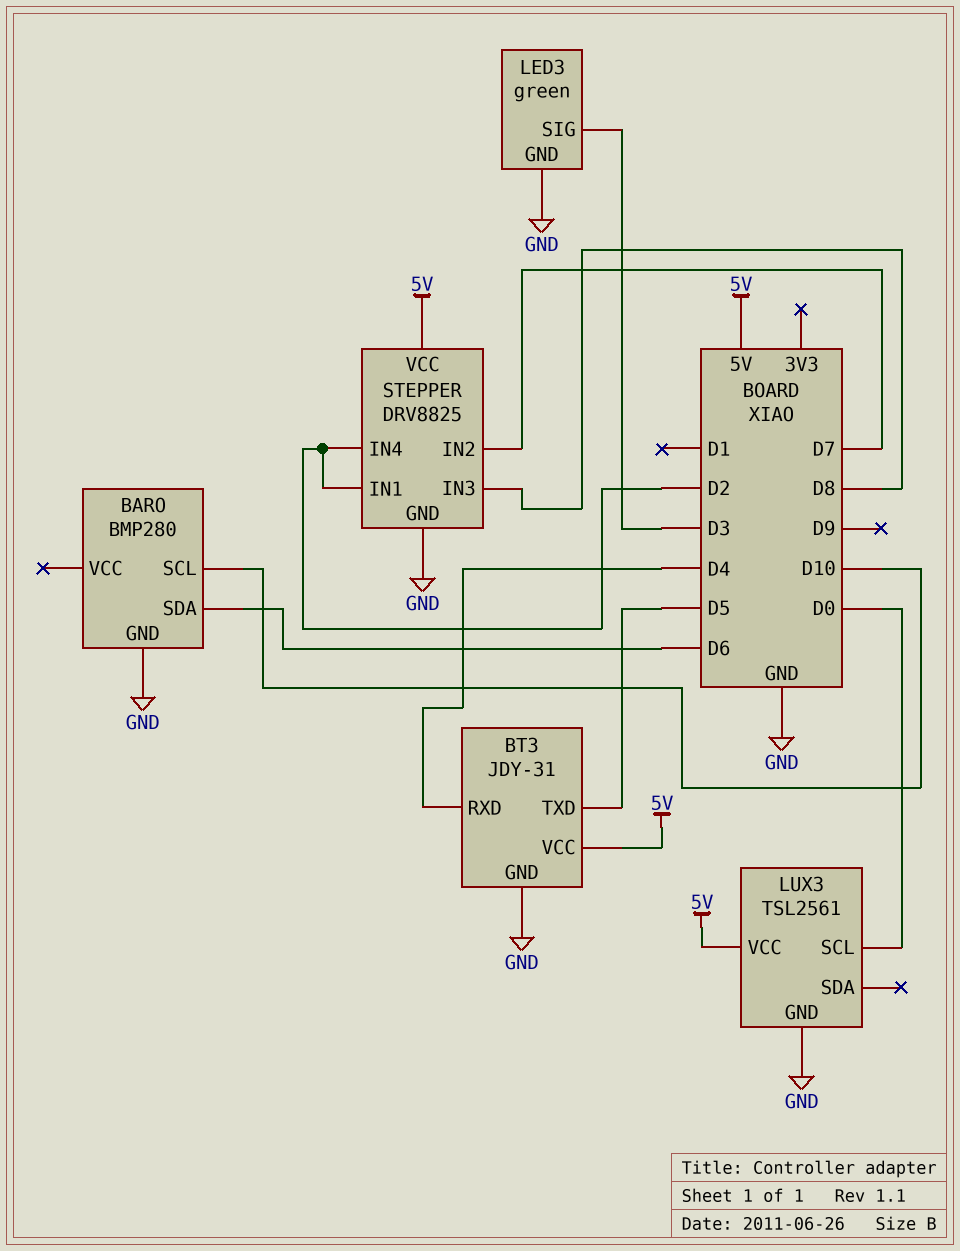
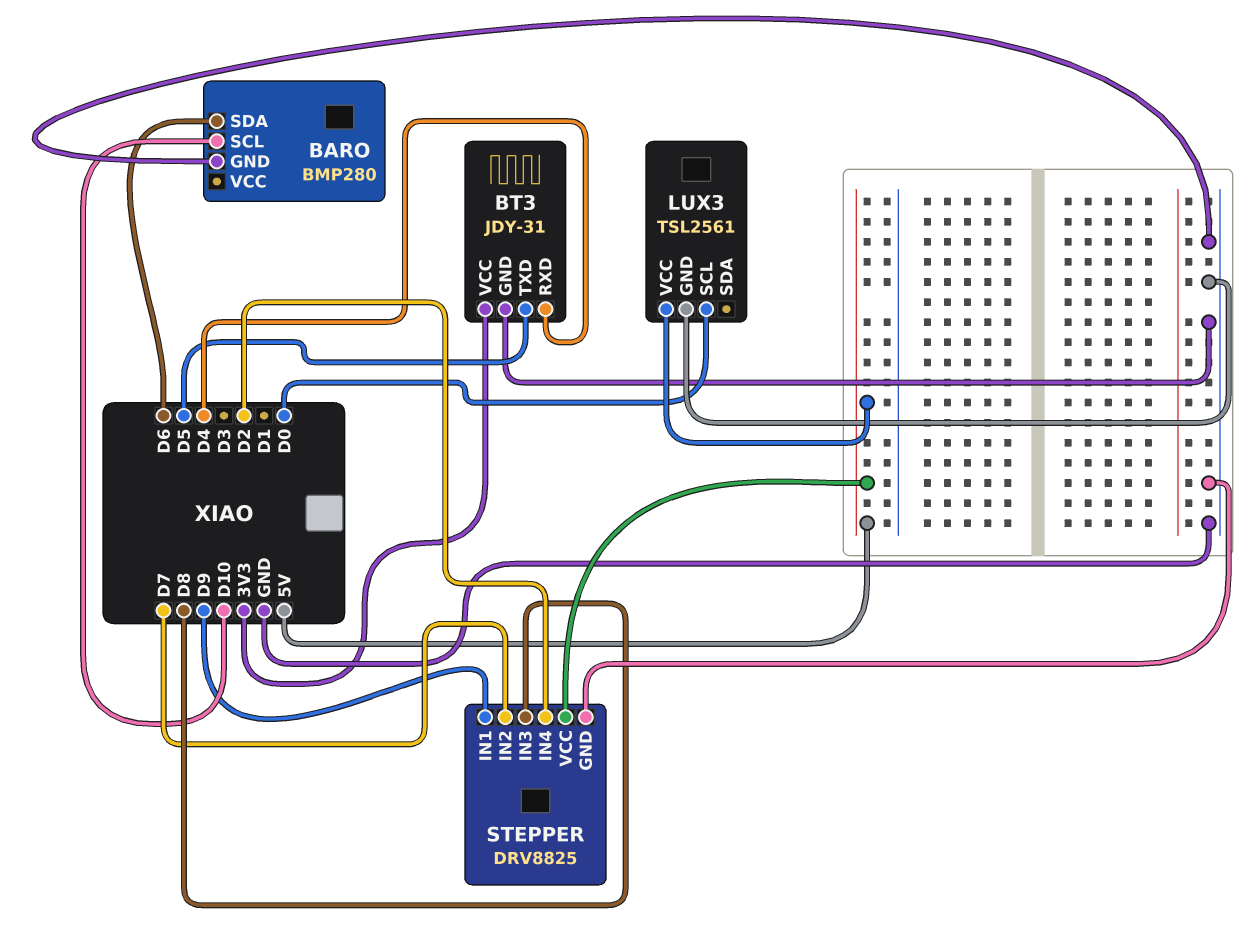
BT3 pin VCC: 5V -> 3V3
LED3: green -> none
LED3 pin GND: GND -> none
LED3 pin SIG: D3 -> none
STEPPER pin IN1: D2 -> D9

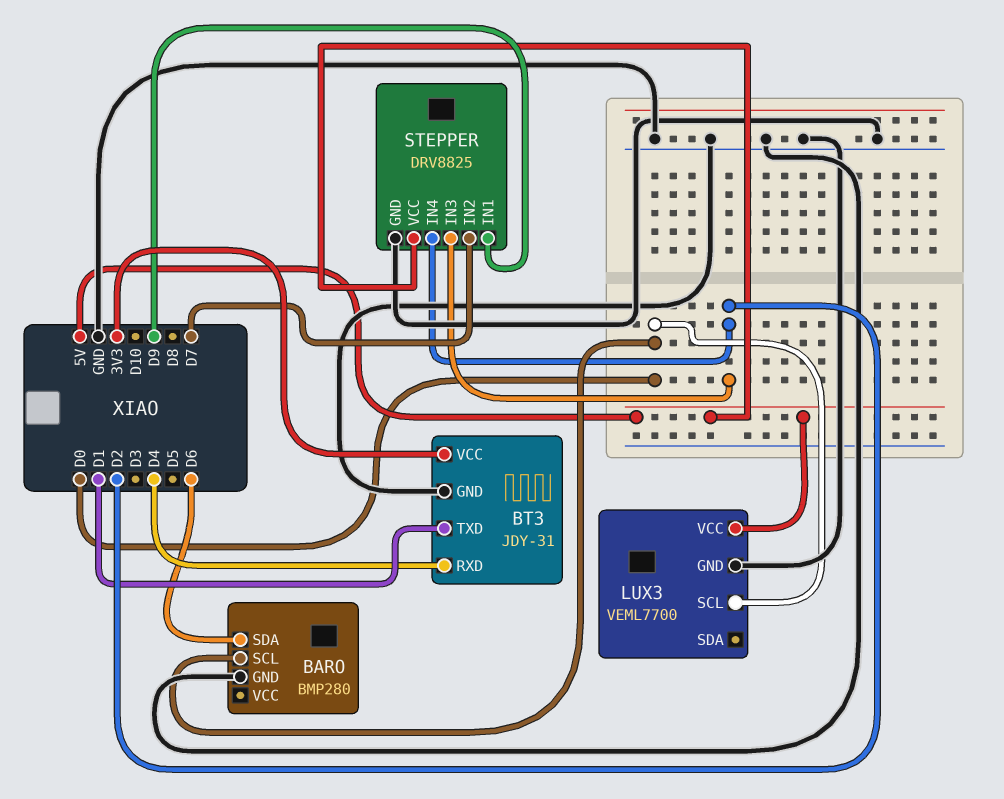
BARO pin SCL: D10 -> D0
BT3 pin TXD: D5 -> D1
LUX3: TSL2561 -> VEML7700
STEPPER pin IN3: D8 -> D2

